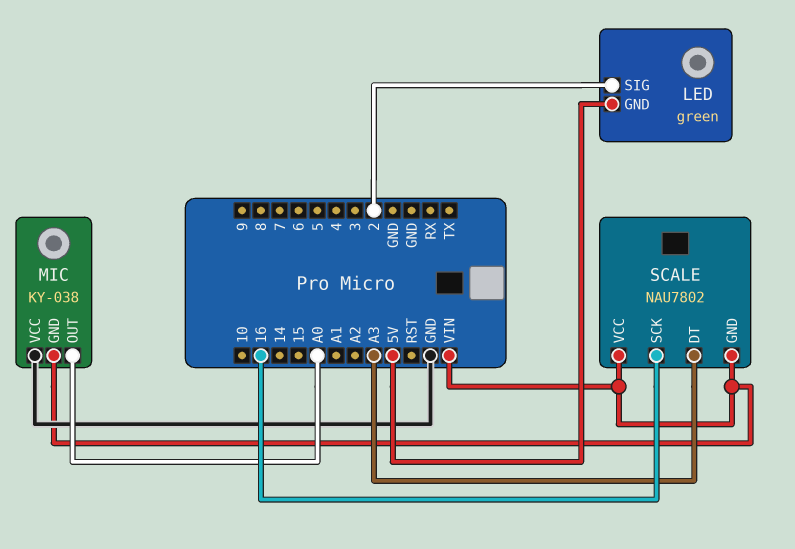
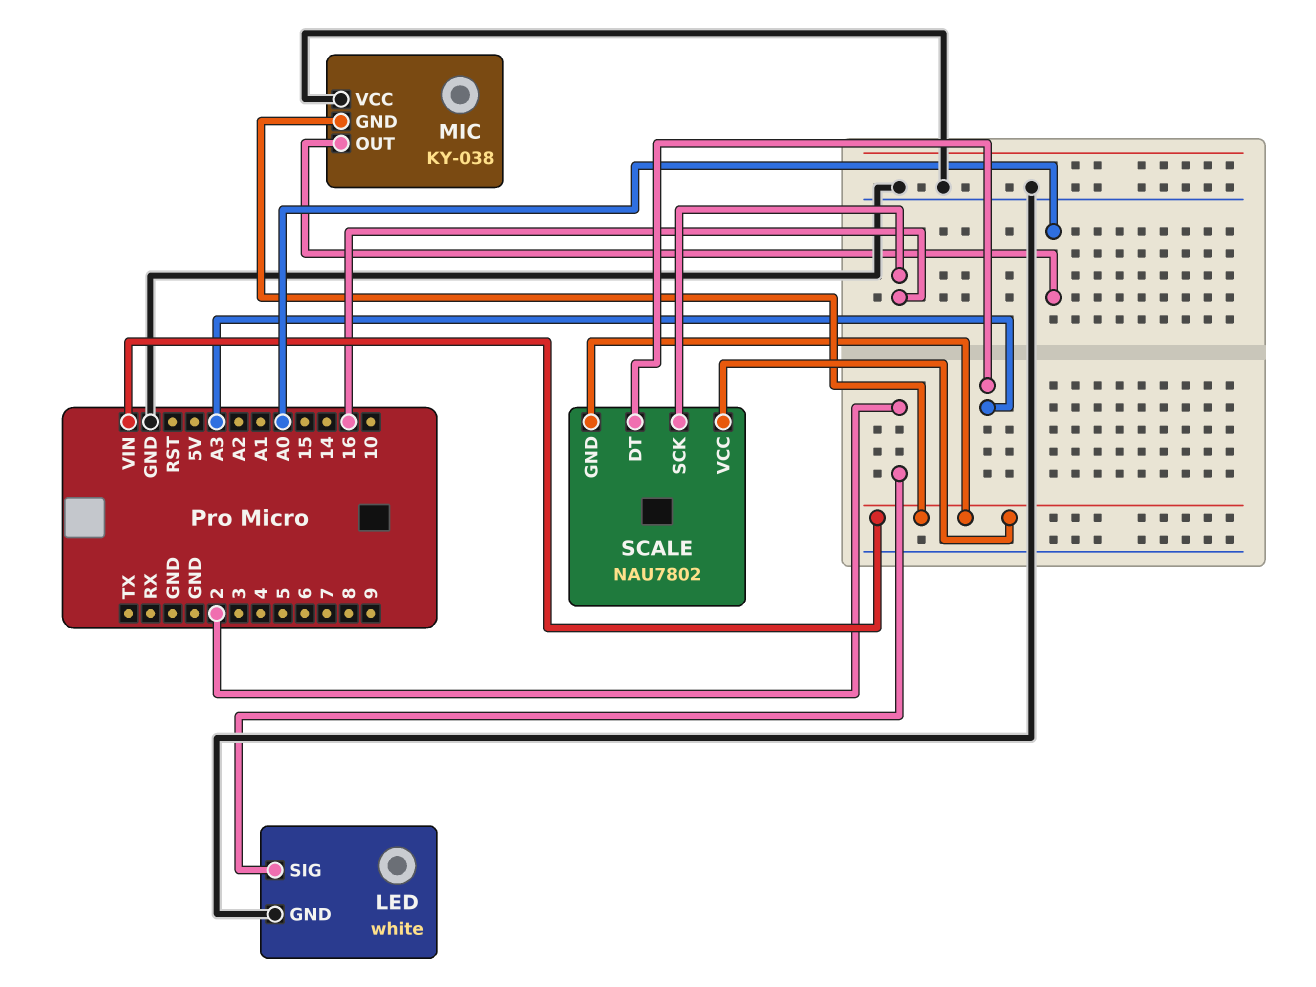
LED: green -> white
LED pin GND: 5V -> GND

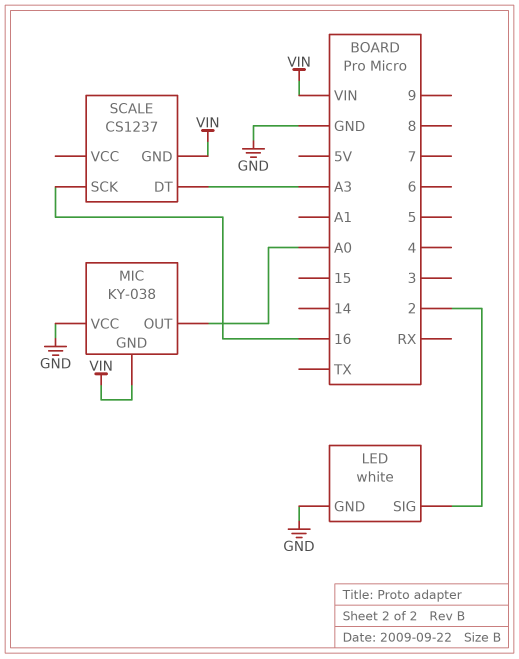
SCALE: NAU7802 -> CS1237
SCALE pin VCC: VIN -> none

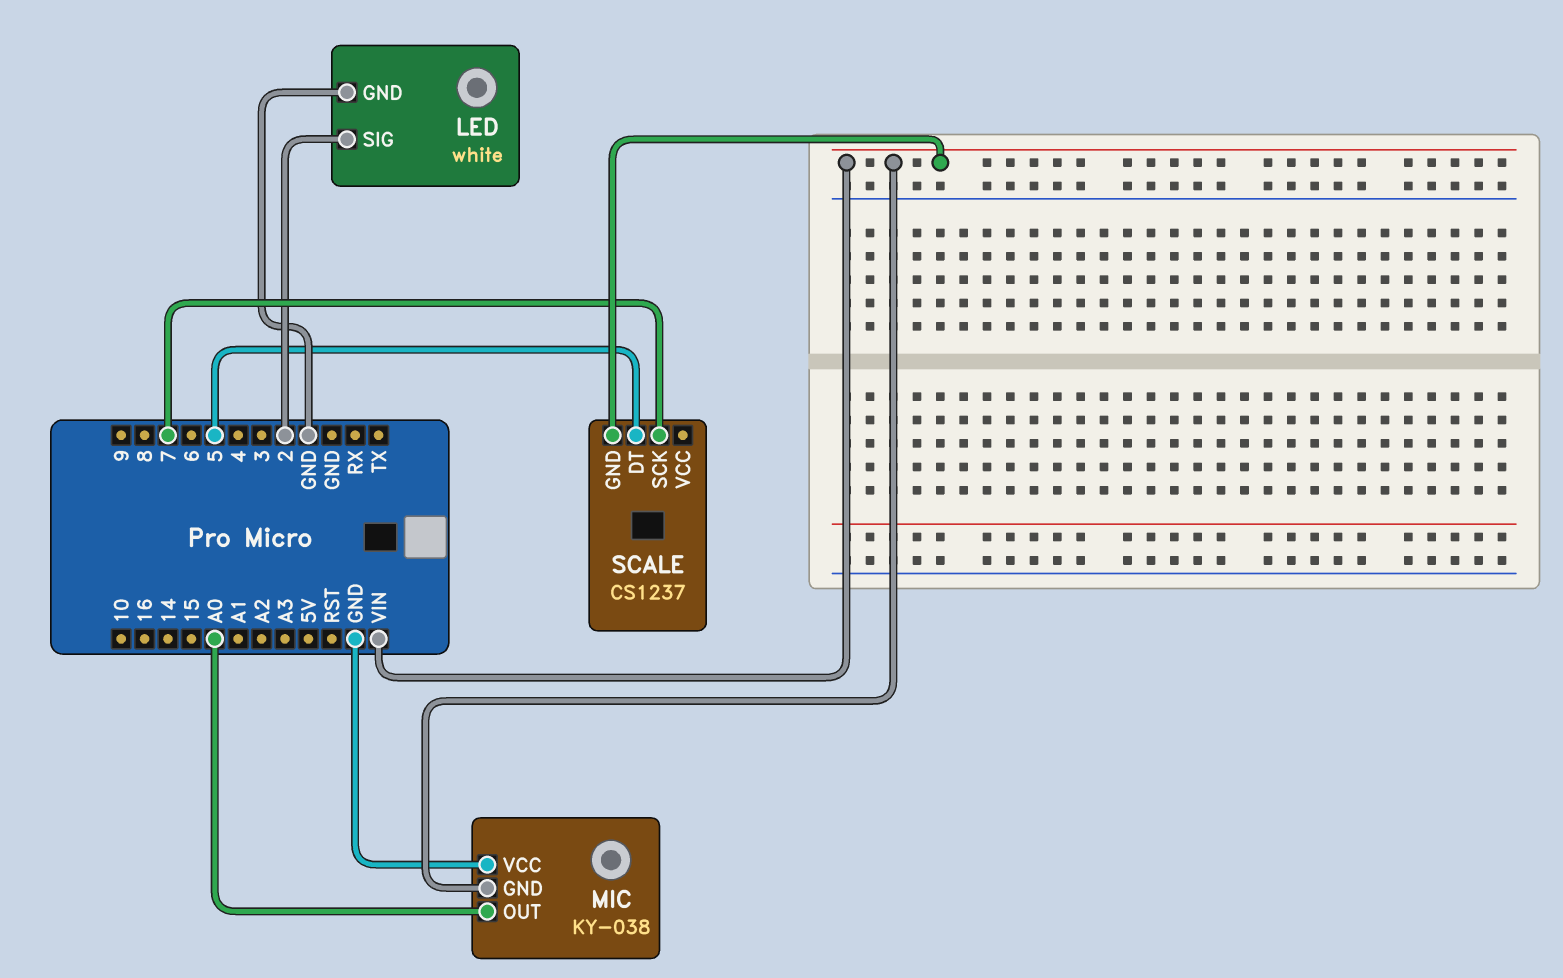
SCALE pin DT: A3 -> 5
SCALE pin SCK: 16 -> 7

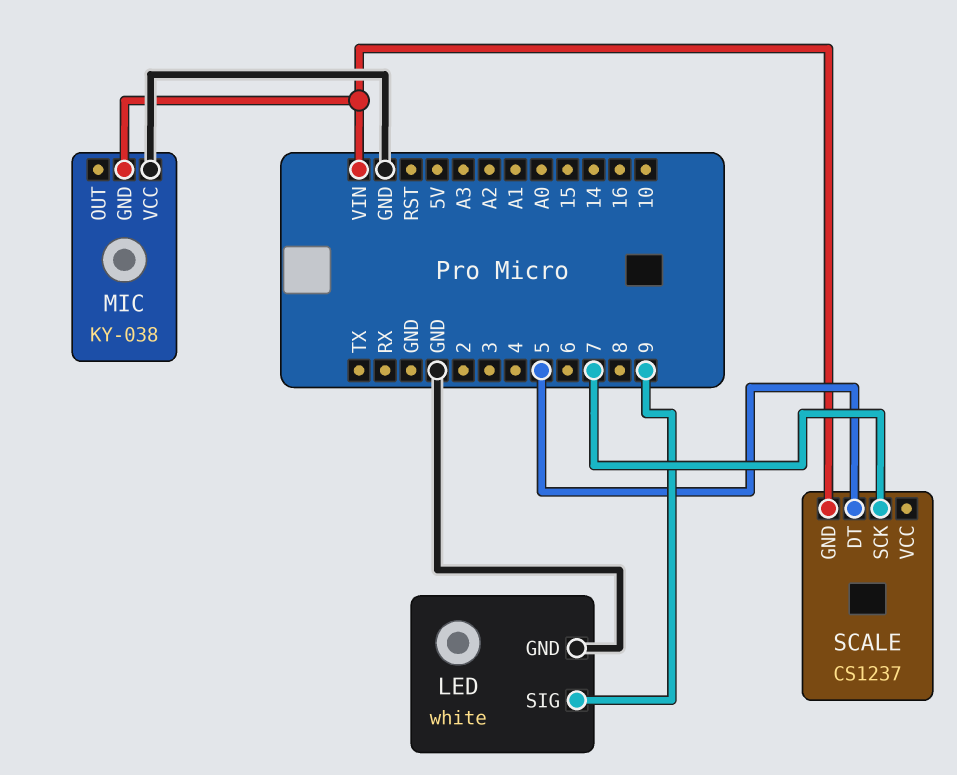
LED pin SIG: 2 -> 9
MIC pin OUT: A0 -> none

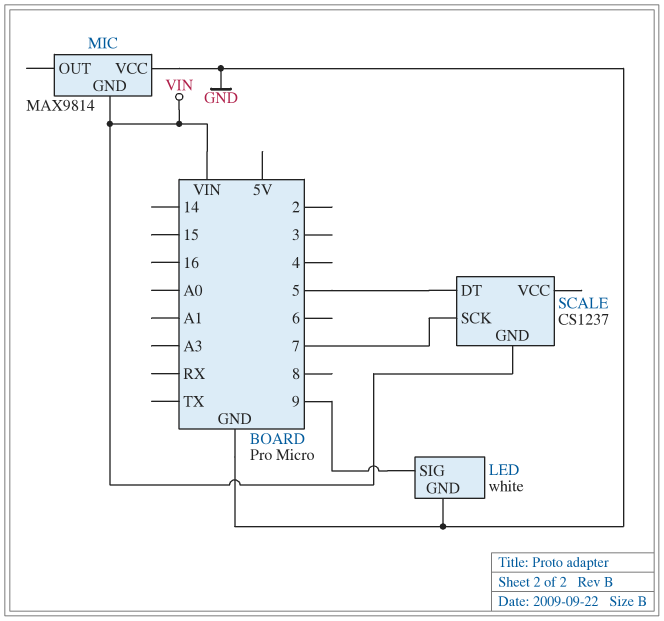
MIC: KY-038 -> MAX9814

